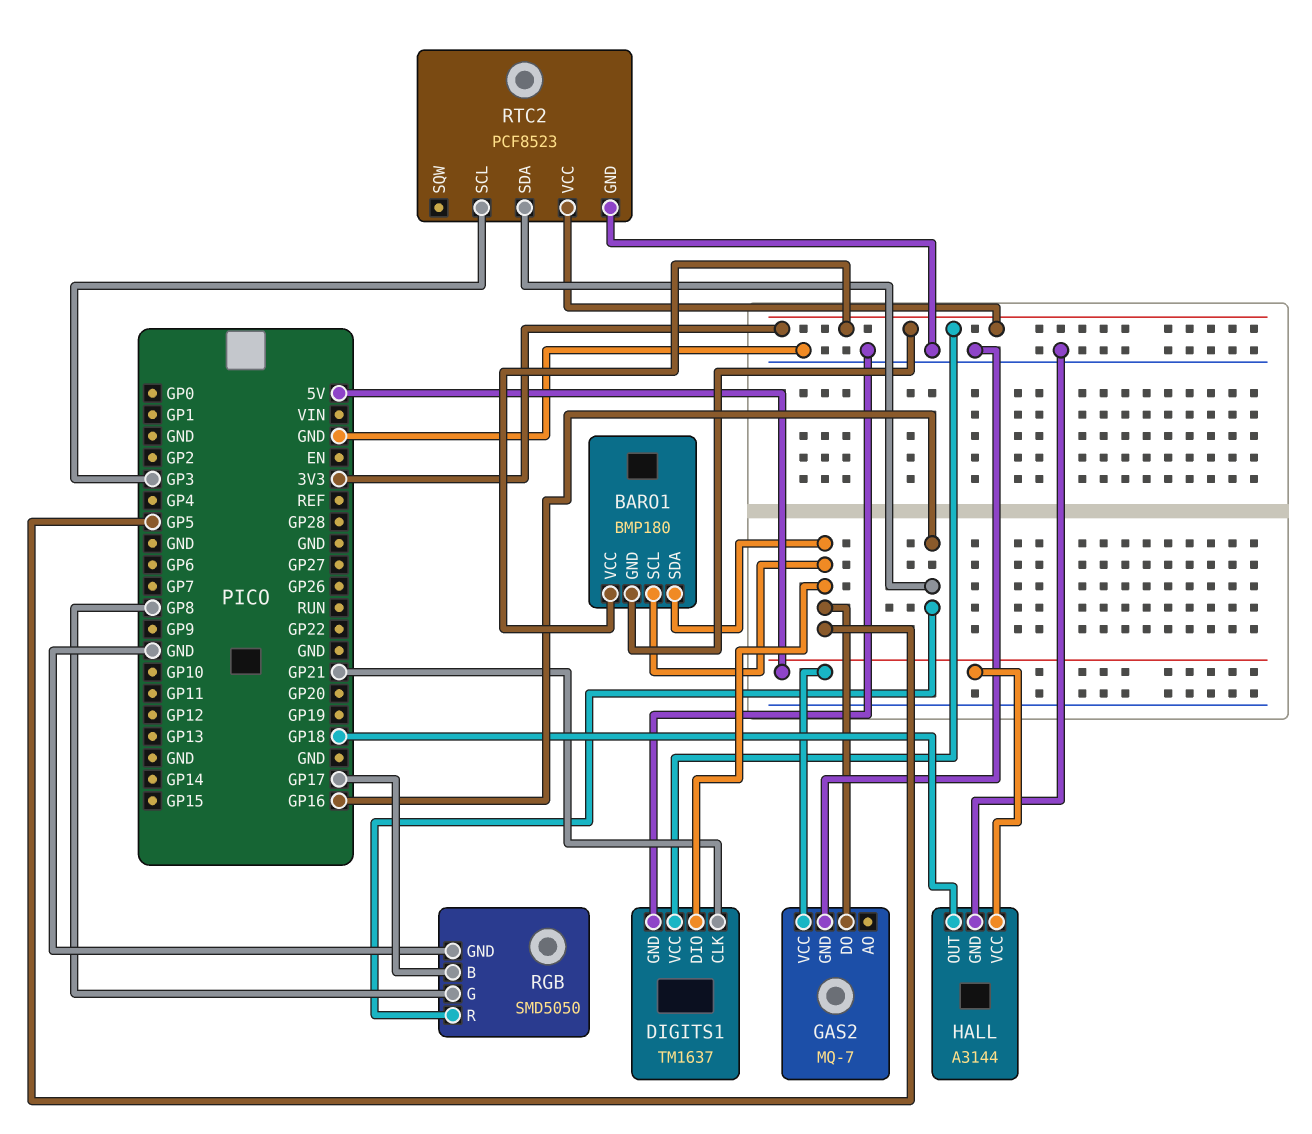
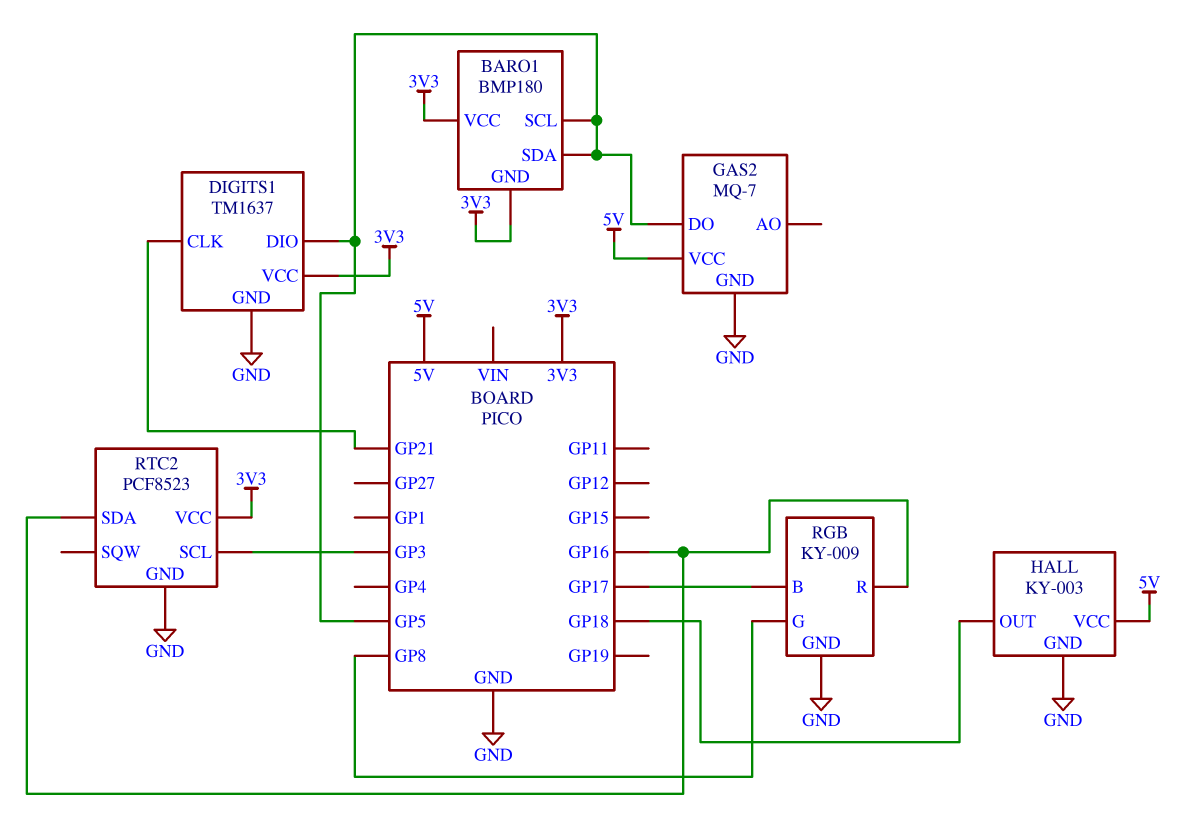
HALL: A3144 -> KY-003
RGB: SMD5050 -> KY-009

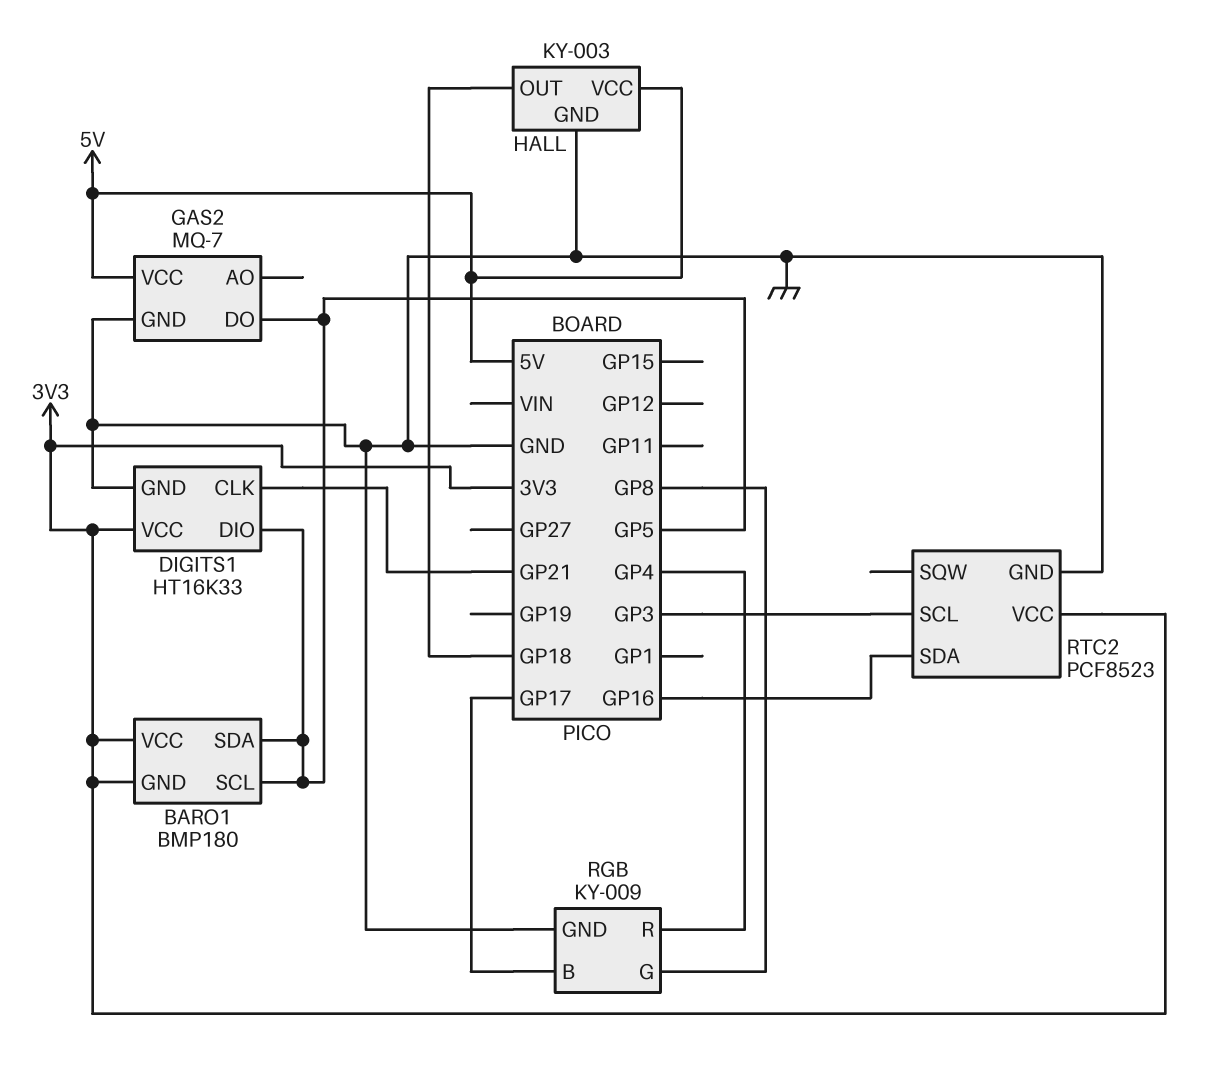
DIGITS1: TM1637 -> HT16K33
RGB pin R: GP16 -> GP4

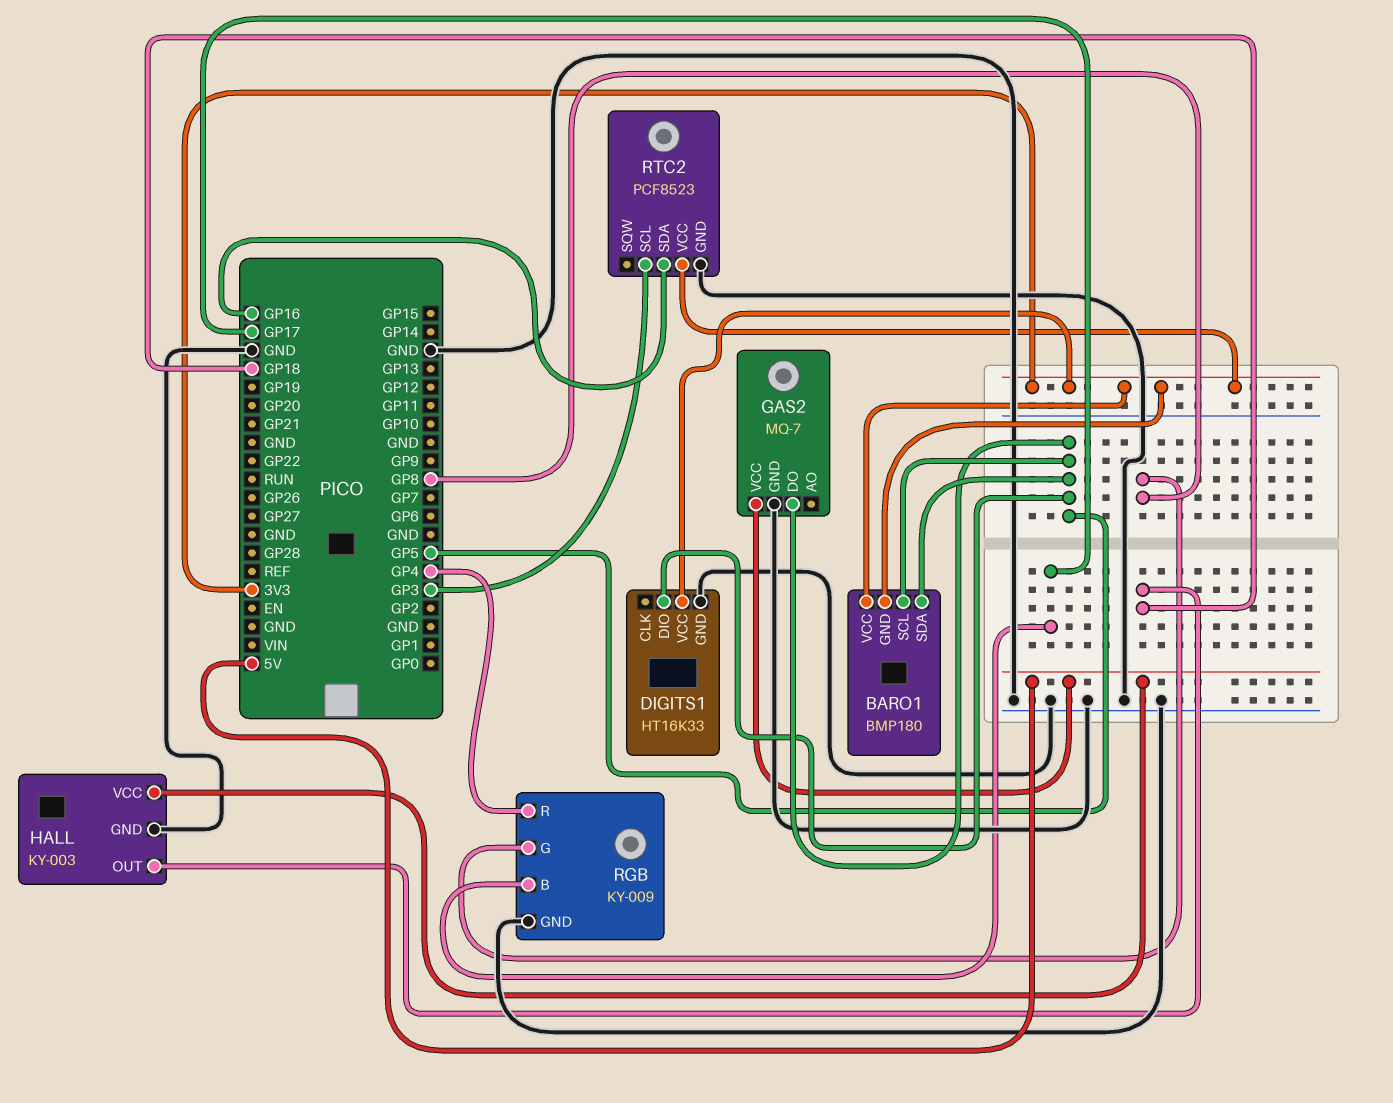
DIGITS1 pin CLK: GP21 -> none

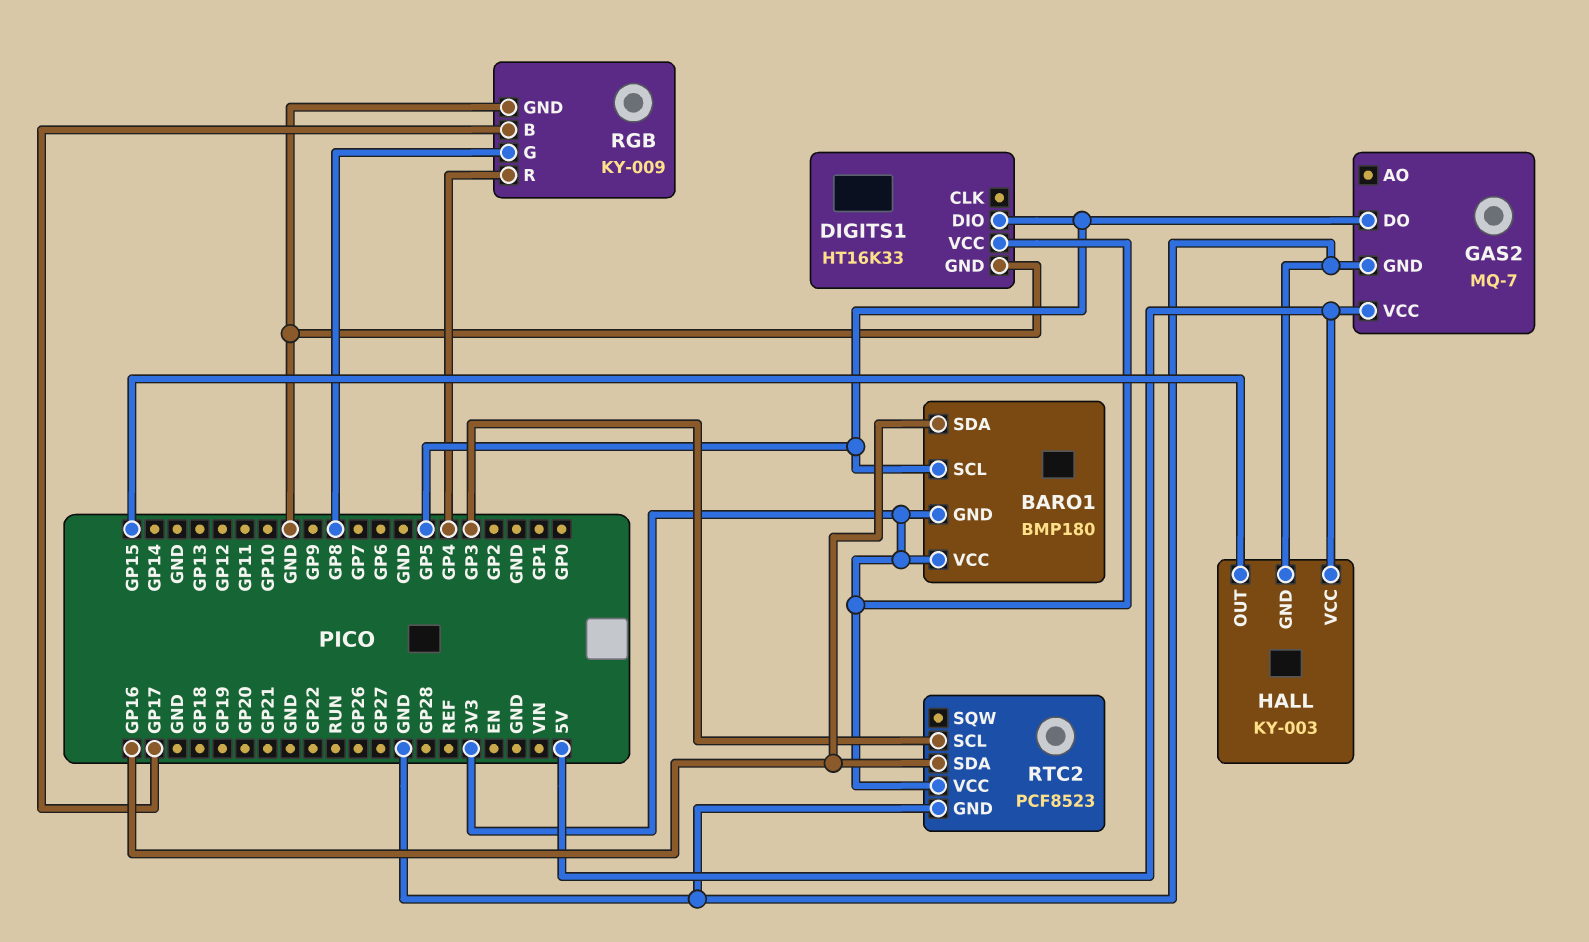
BARO1 pin SDA: GP5 -> GP16
HALL pin OUT: GP18 -> GP15

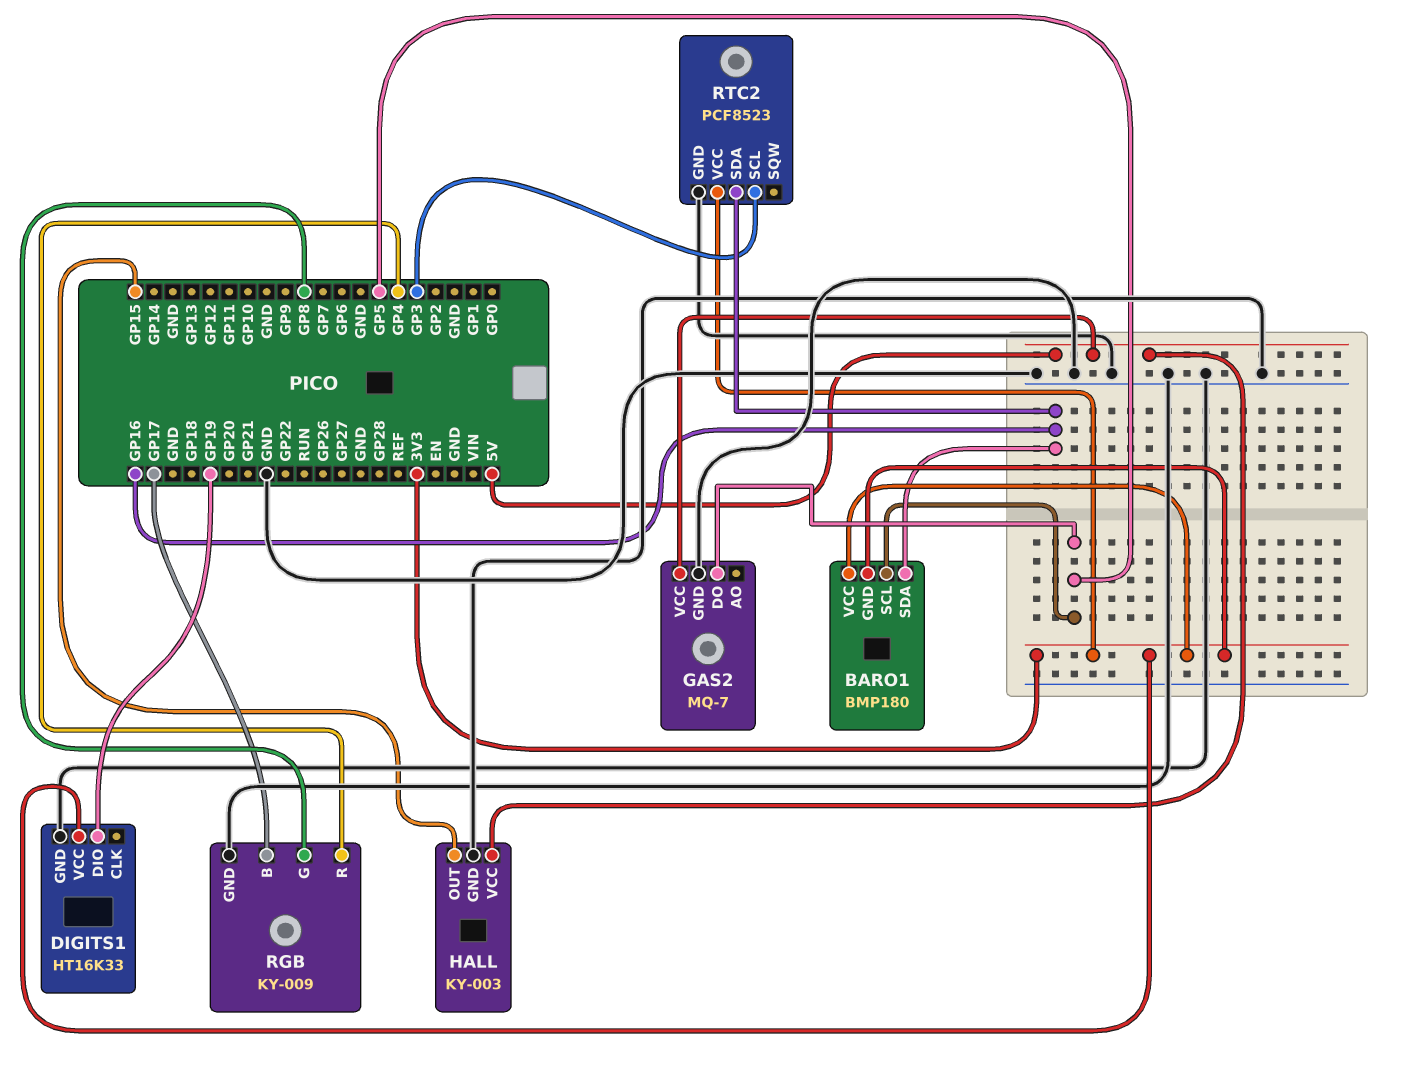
DIGITS1 pin DIO: GP5 -> GP19

